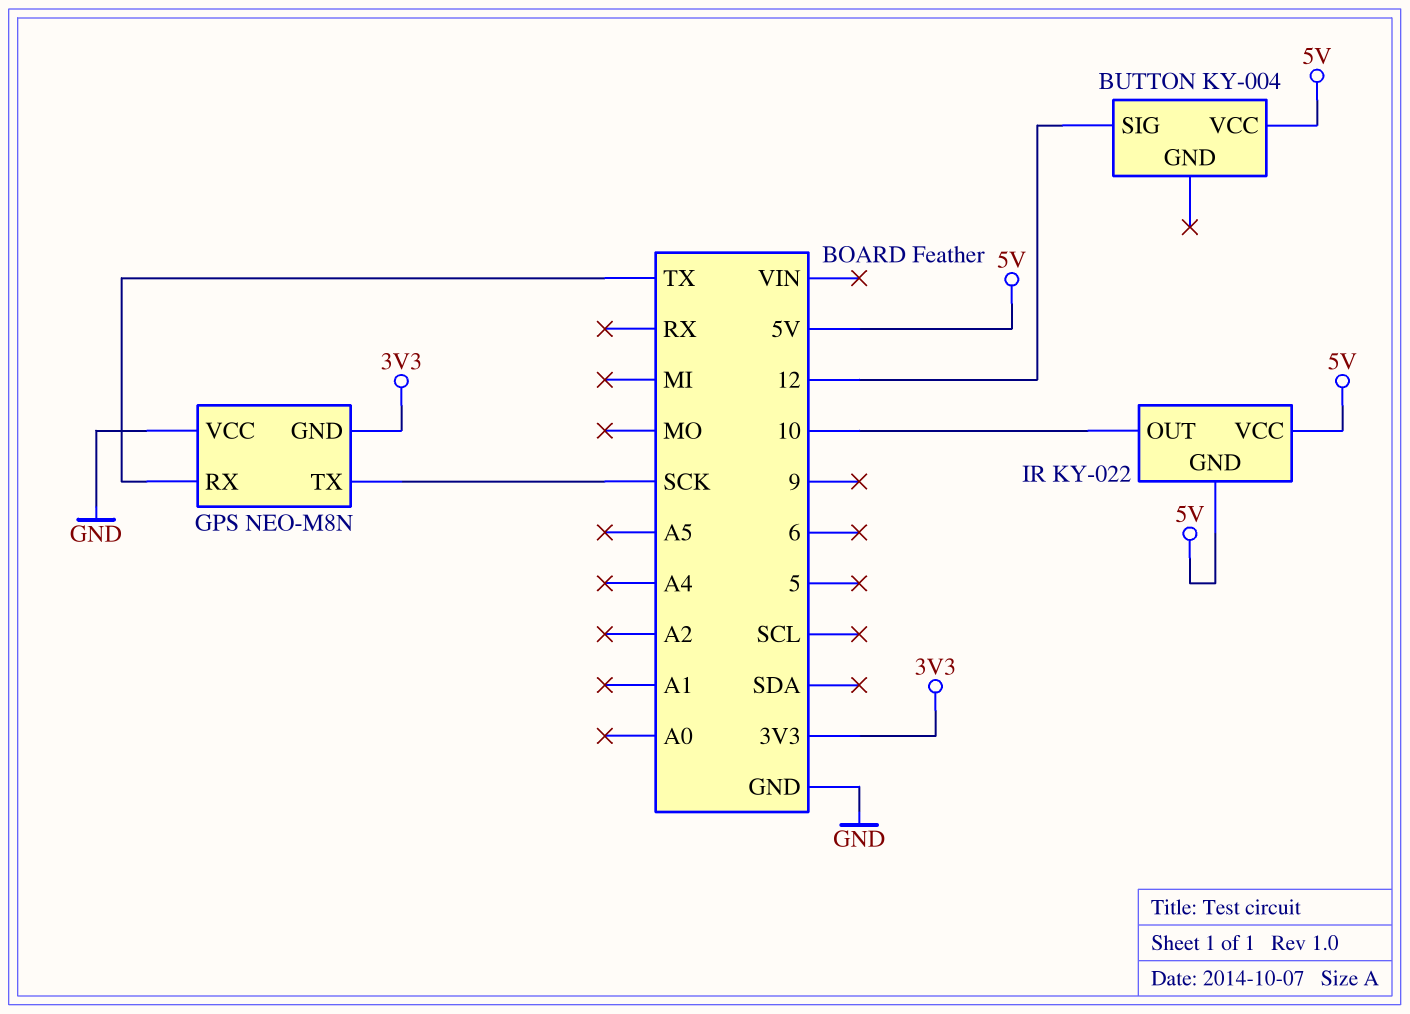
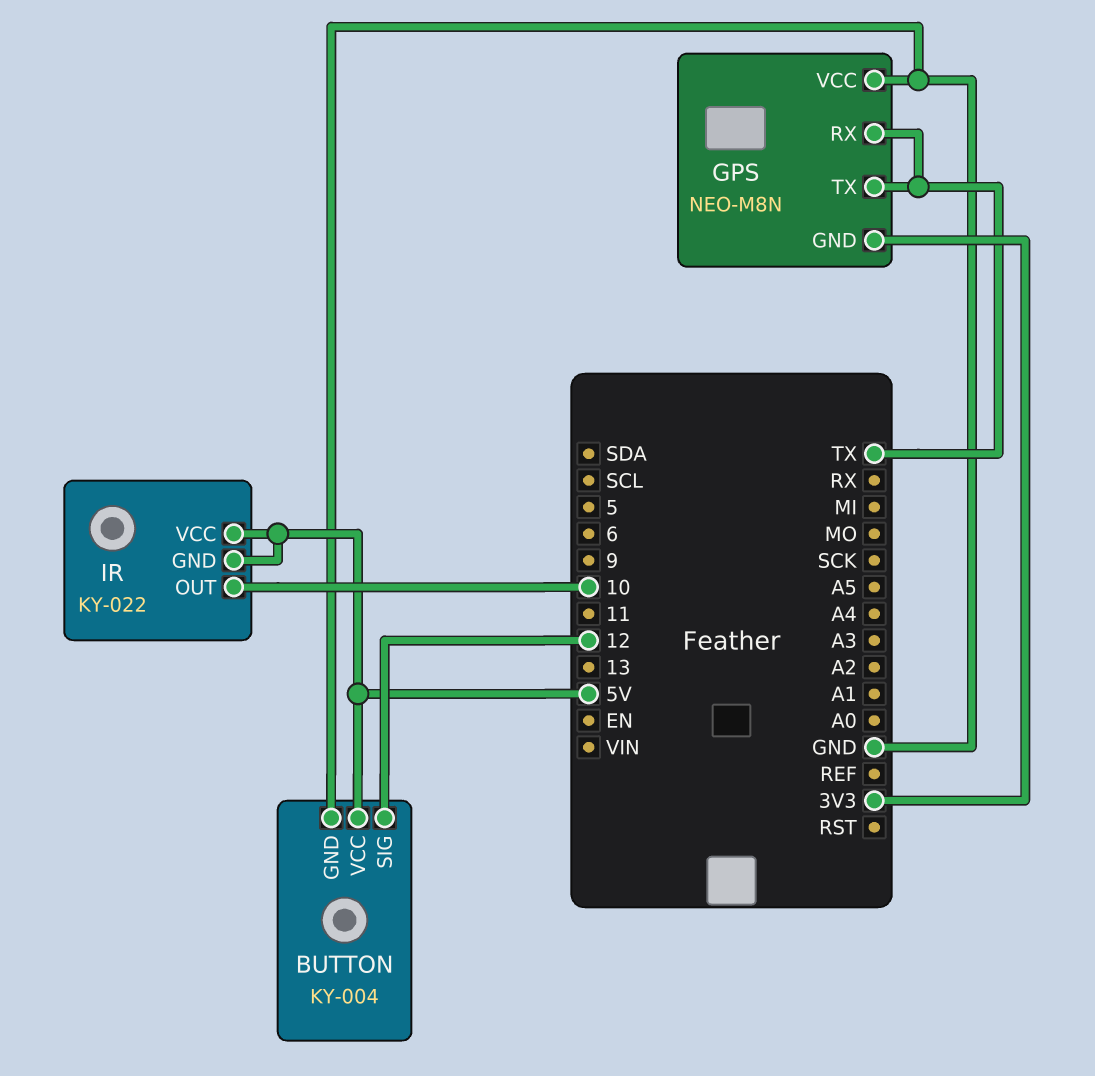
BUTTON pin GND: none -> GND
GPS pin TX: SCK -> TX

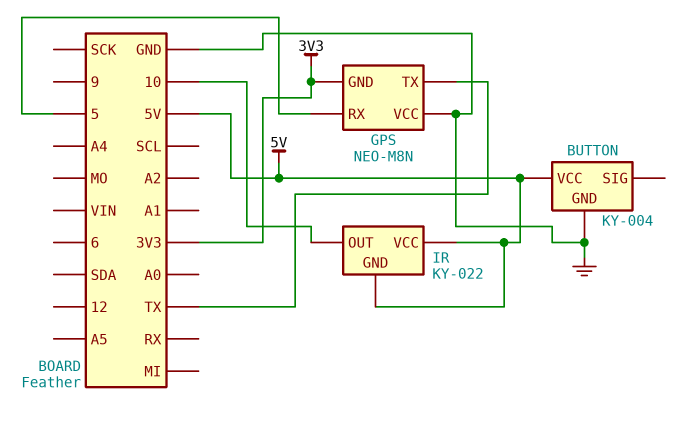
BUTTON pin SIG: 12 -> none
GPS pin RX: TX -> 5

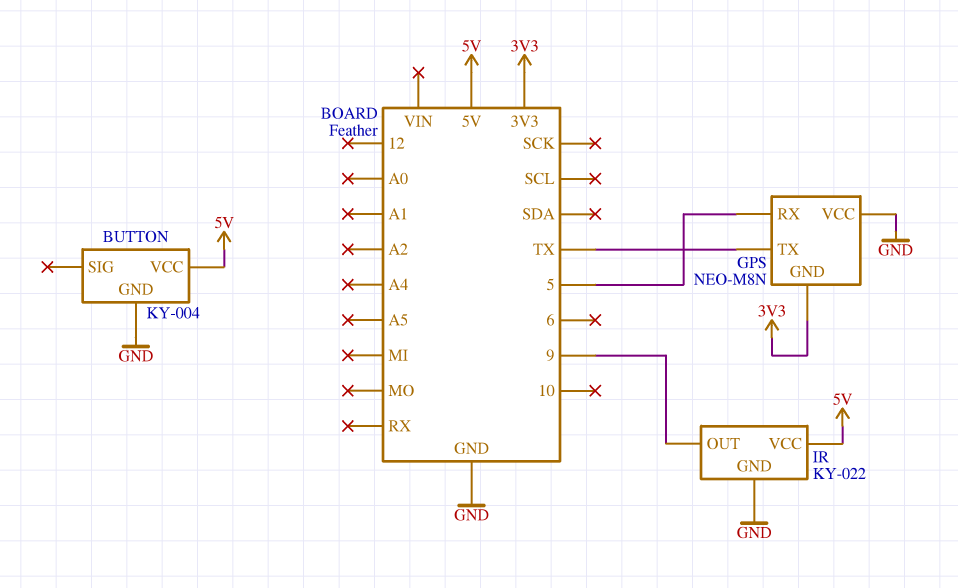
IR pin GND: 5V -> GND
IR pin OUT: 10 -> 9

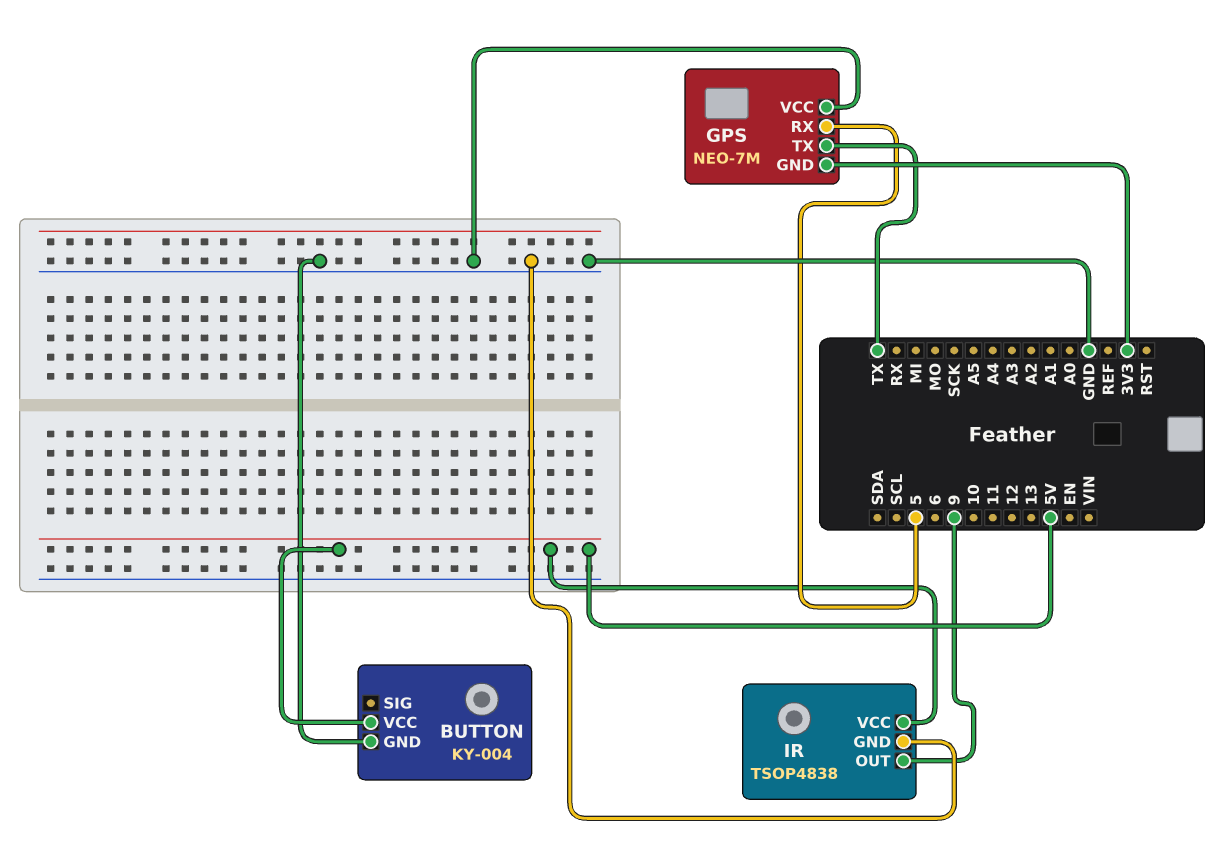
GPS: NEO-M8N -> NEO-7M
IR: KY-022 -> TSOP4838

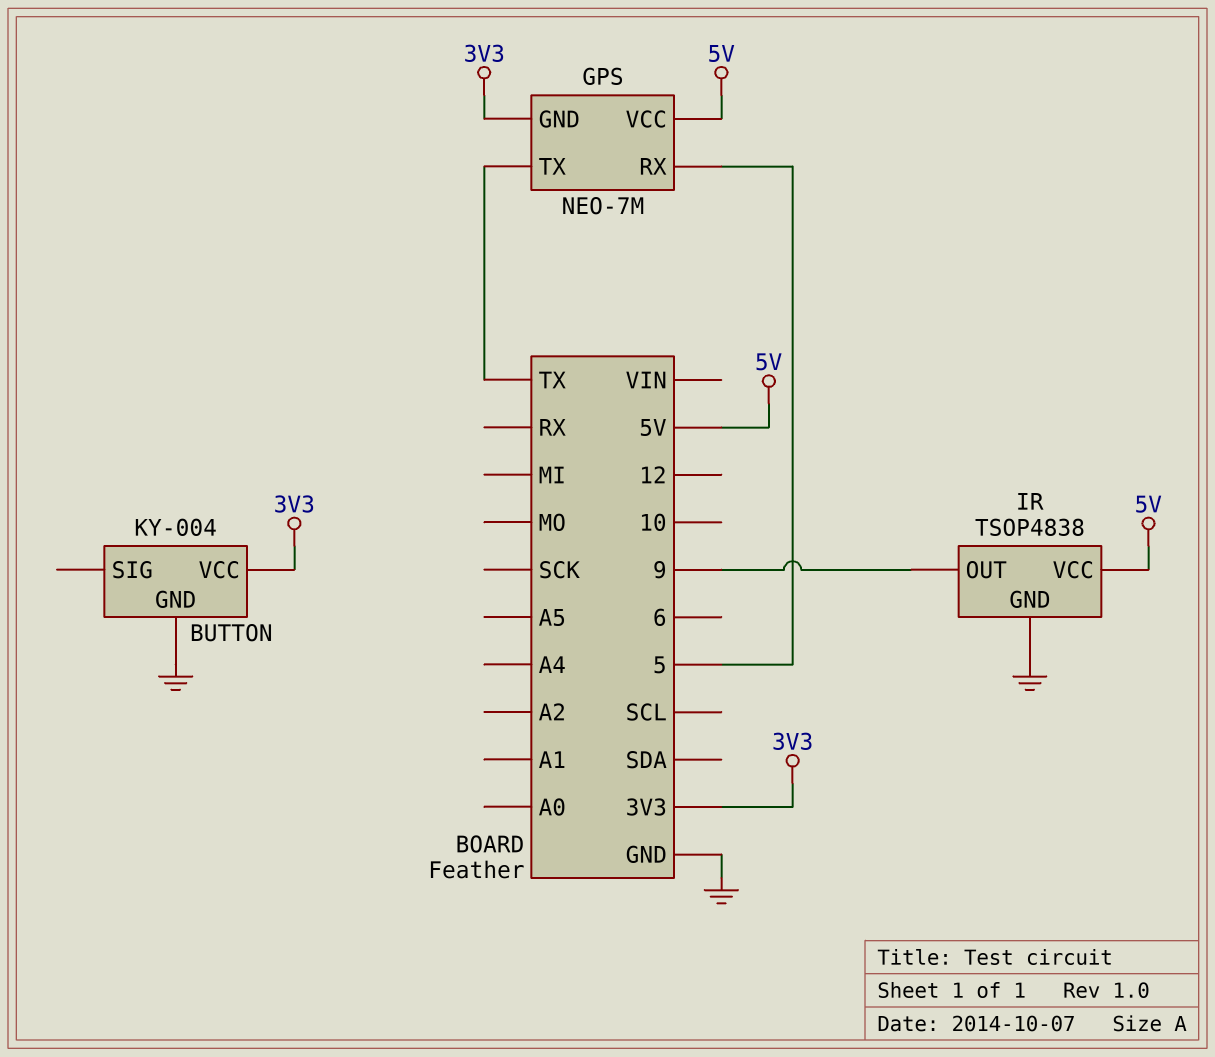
BUTTON pin VCC: 5V -> 3V3
GPS pin VCC: GND -> 5V

